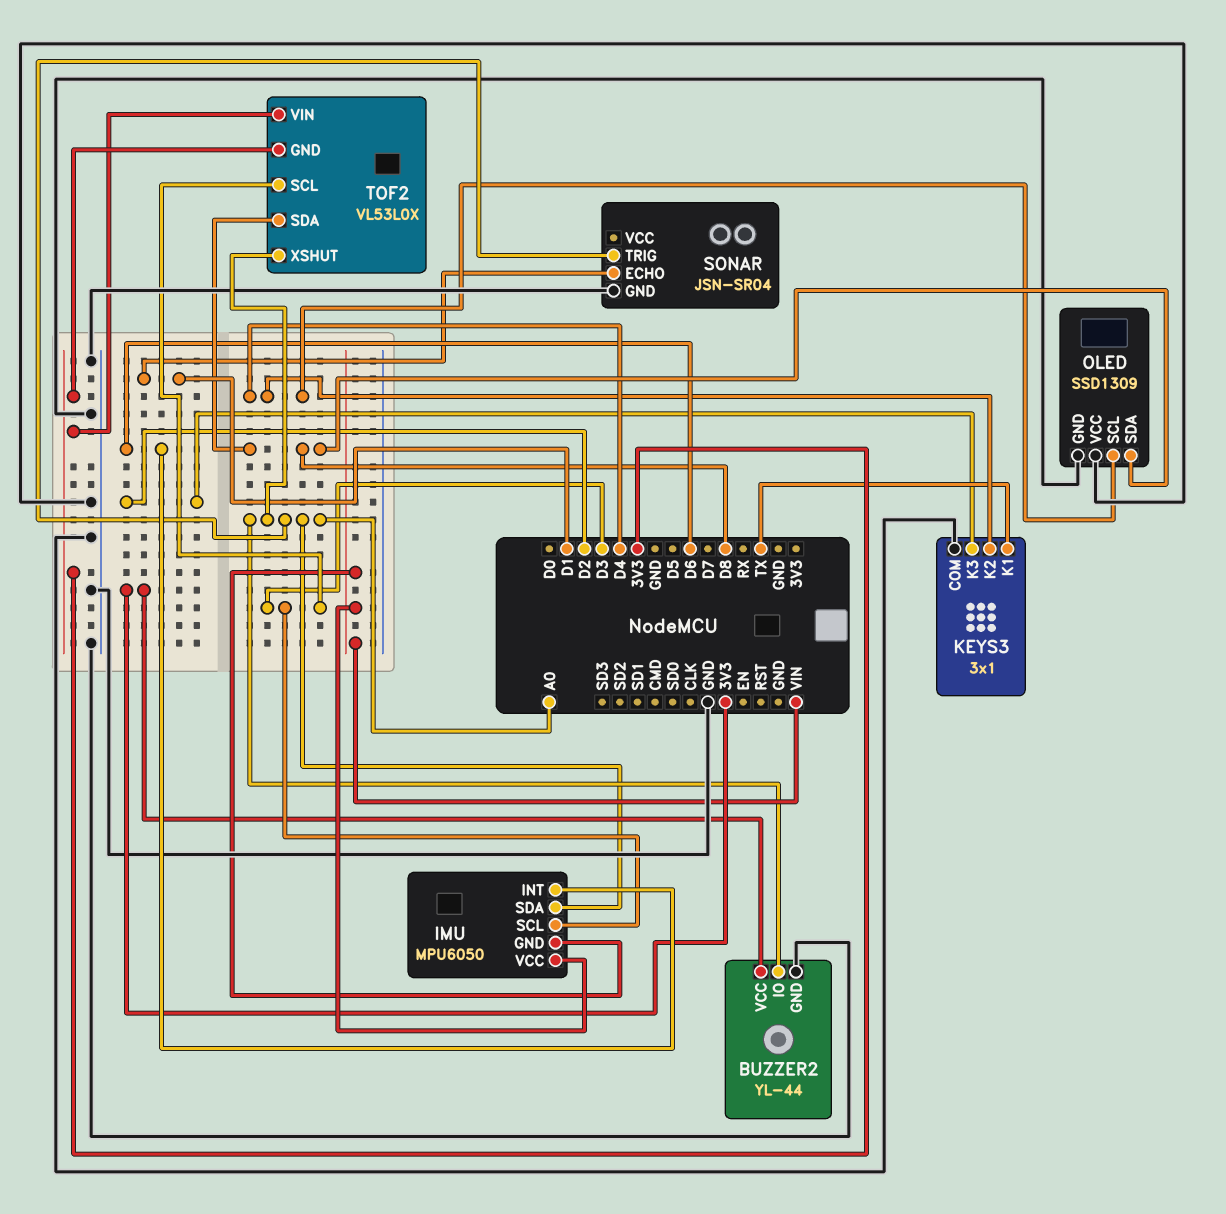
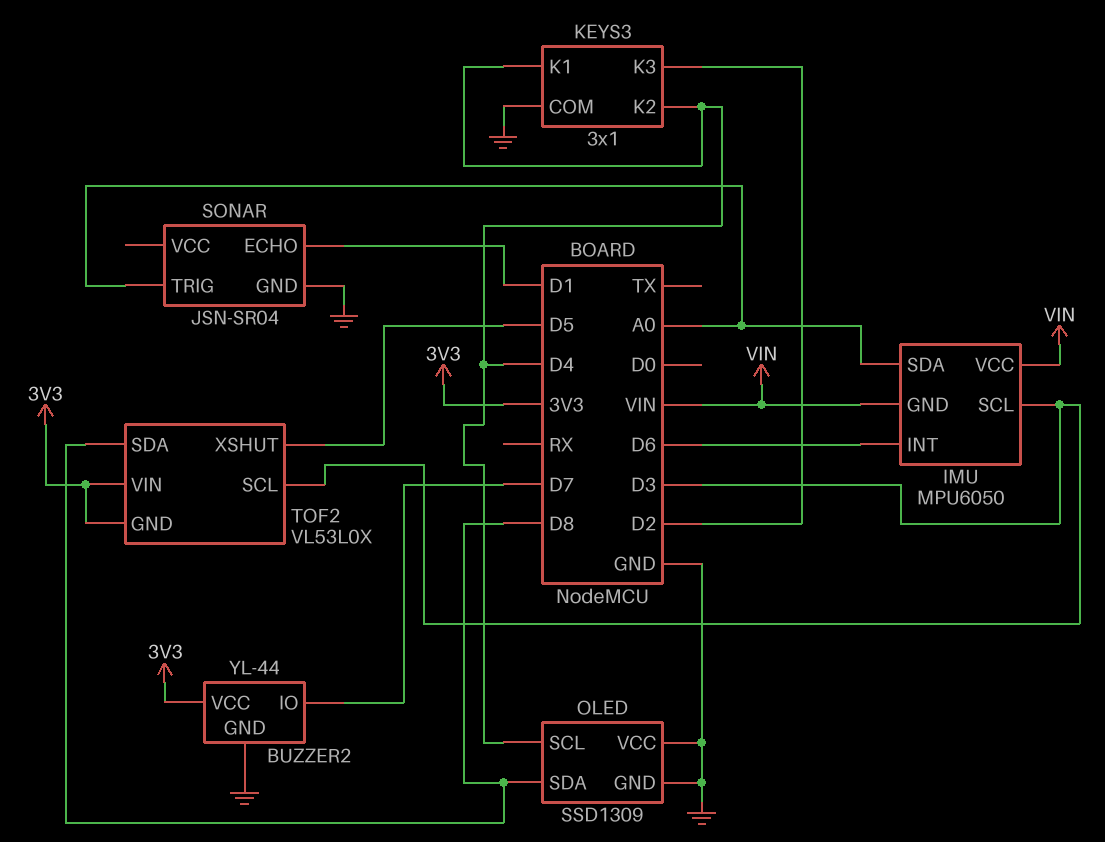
BUZZER2 pin IO: A0 -> D7
KEYS3 pin K1: TX -> D4
TOF2 pin XSHUT: A0 -> D5

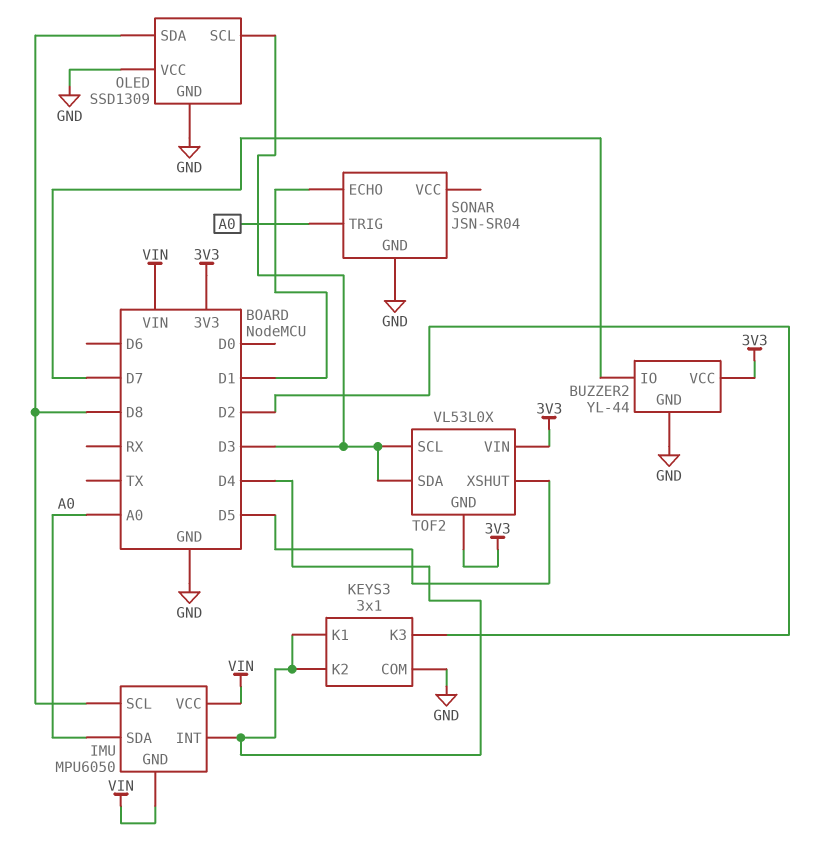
IMU pin INT: D6 -> D4
IMU pin SCL: D3 -> D8
OLED pin SCL: D4 -> D3
TOF2 pin SDA: D8 -> D3

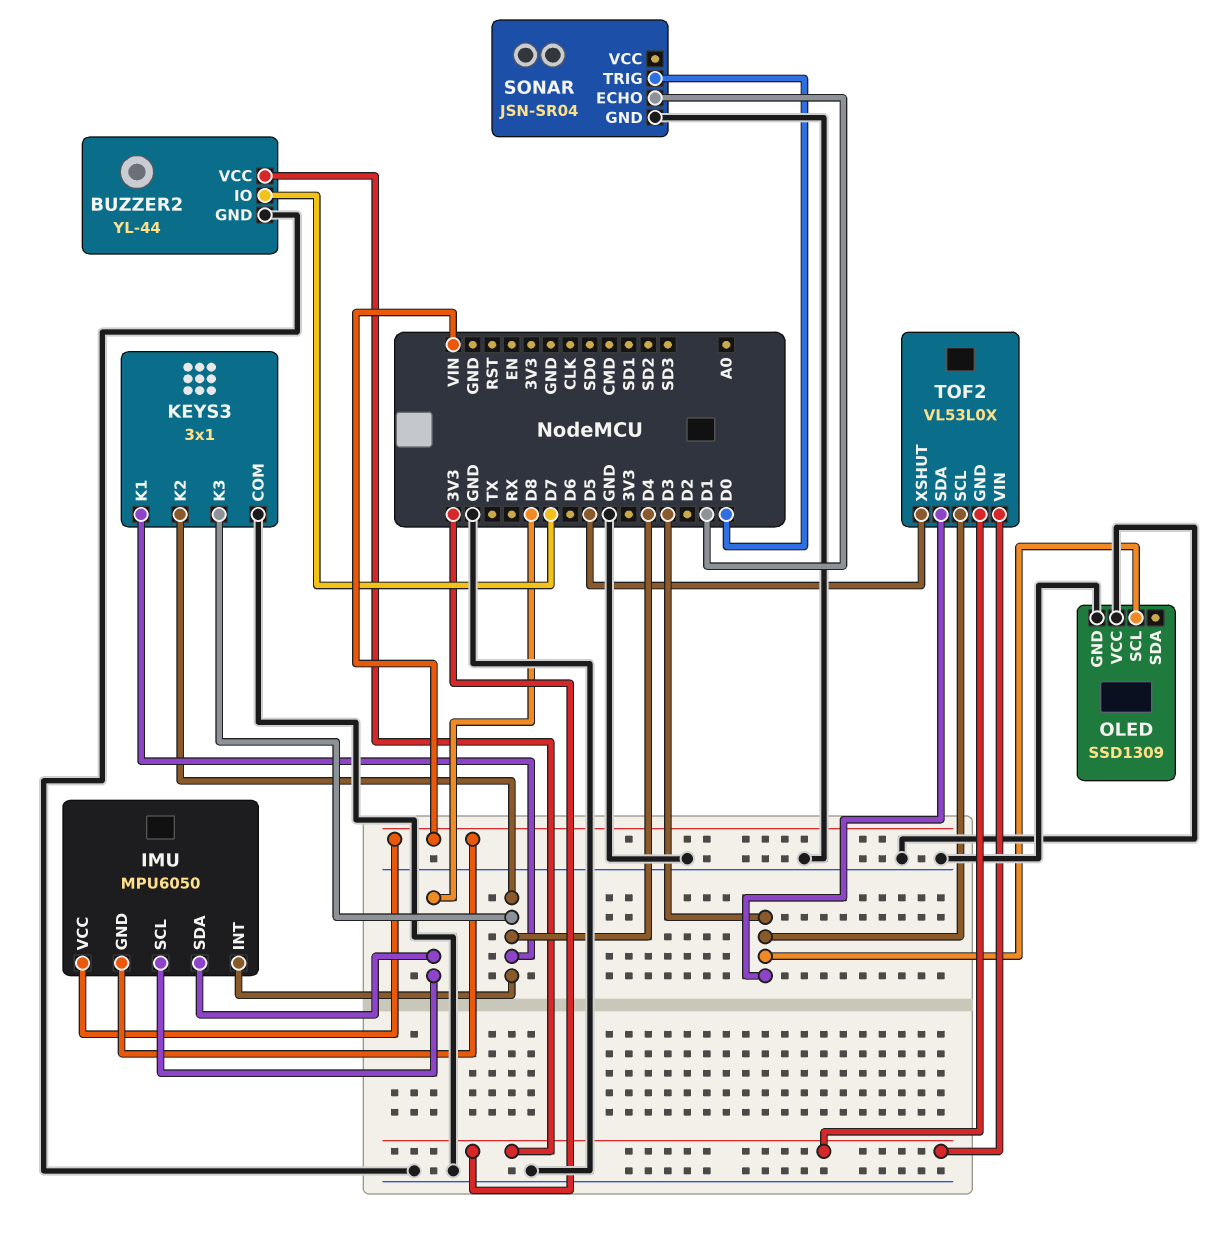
IMU pin SDA: A0 -> D8
KEYS3 pin K3: D2 -> D4
OLED pin SDA: D8 -> none
SONAR pin TRIG: A0 -> D0

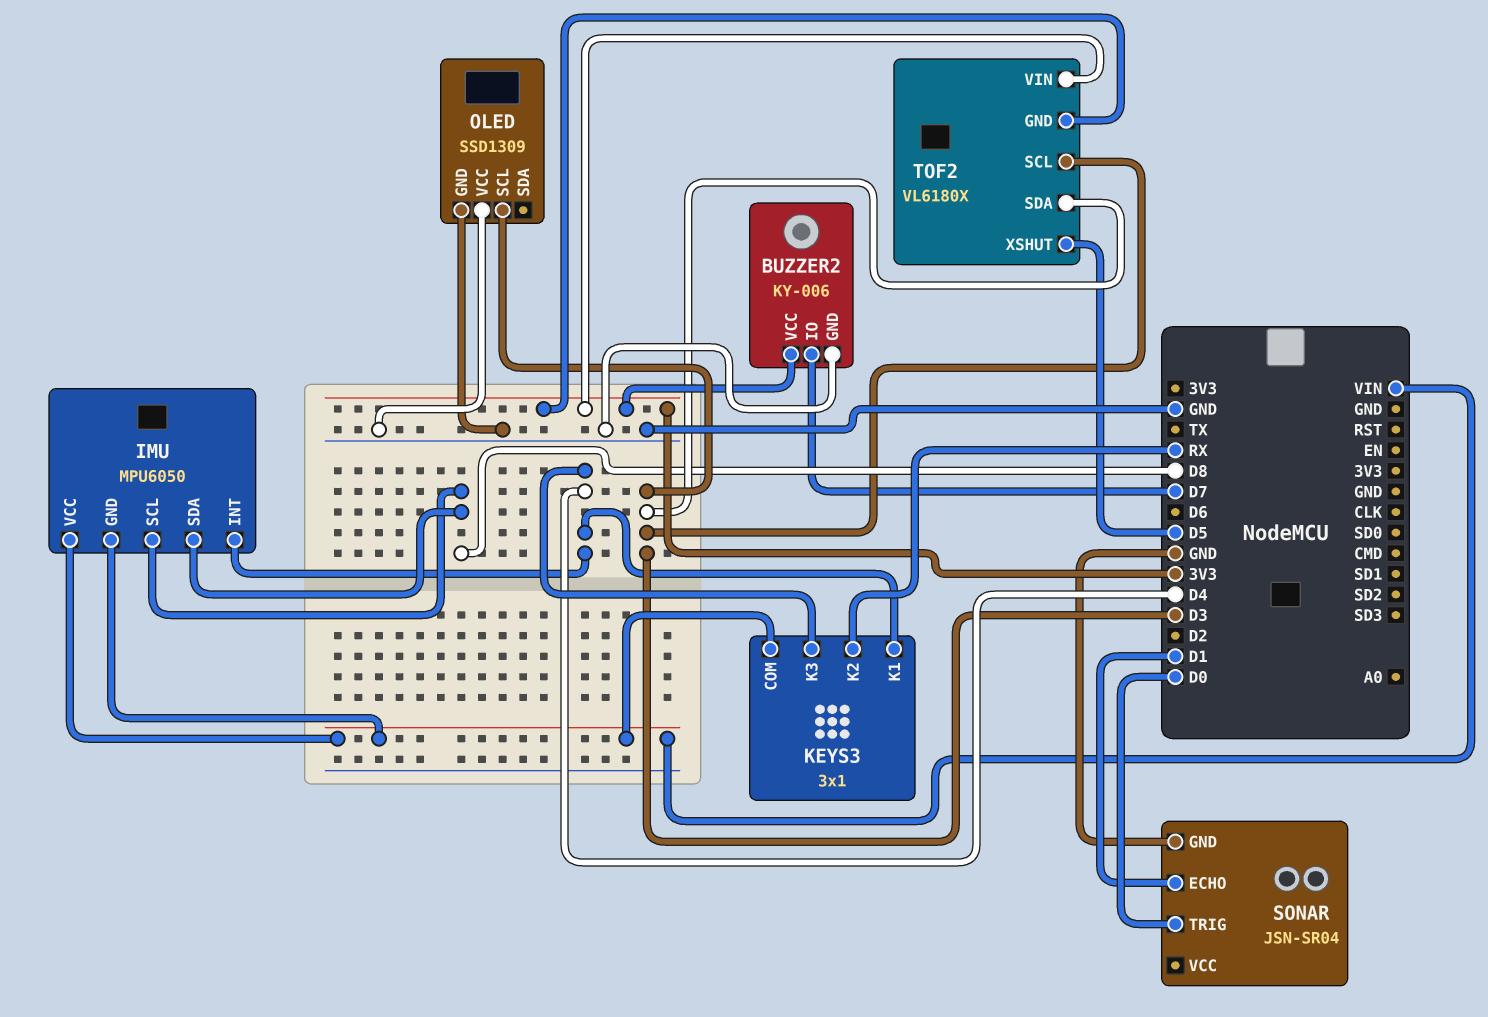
BUZZER2: YL-44 -> KY-006
KEYS3 pin COM: GND -> VIN
KEYS3 pin K2: D4 -> RX
TOF2: VL53L0X -> VL6180X

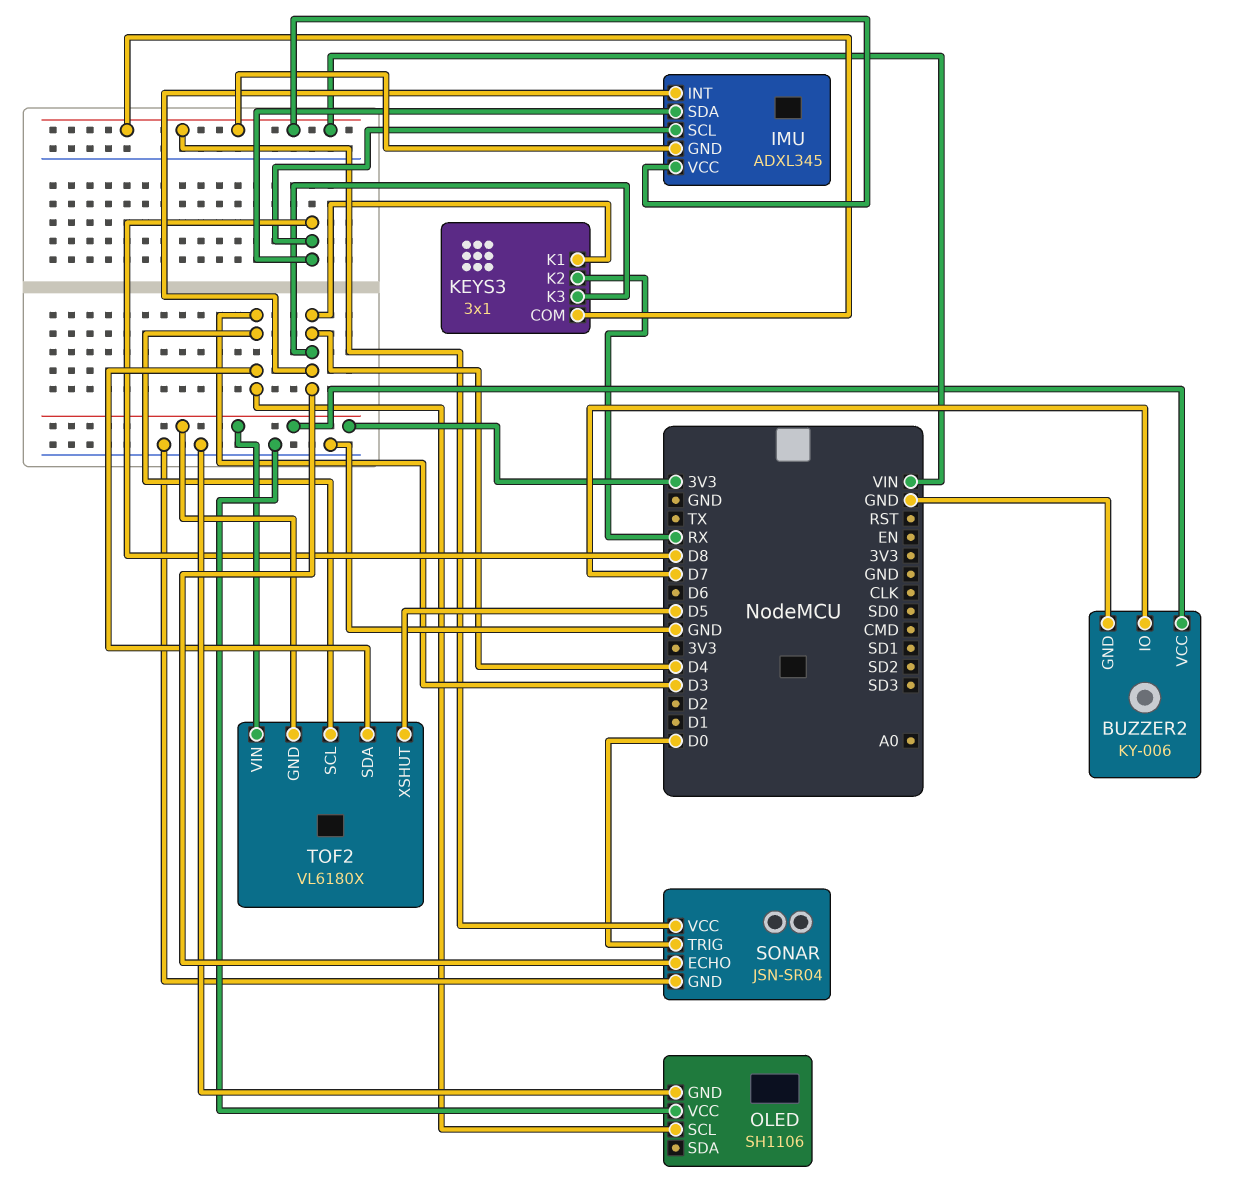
IMU: MPU6050 -> ADXL345
OLED: SSD1309 -> SH1106
SONAR pin ECHO: D1 -> D4
SONAR pin VCC: none -> VIN

